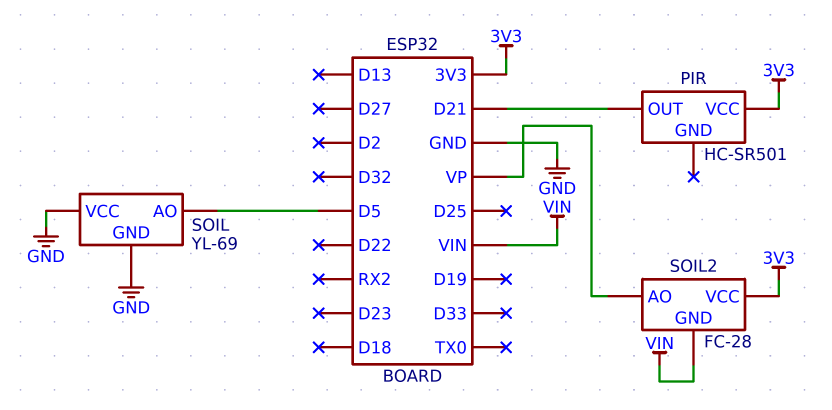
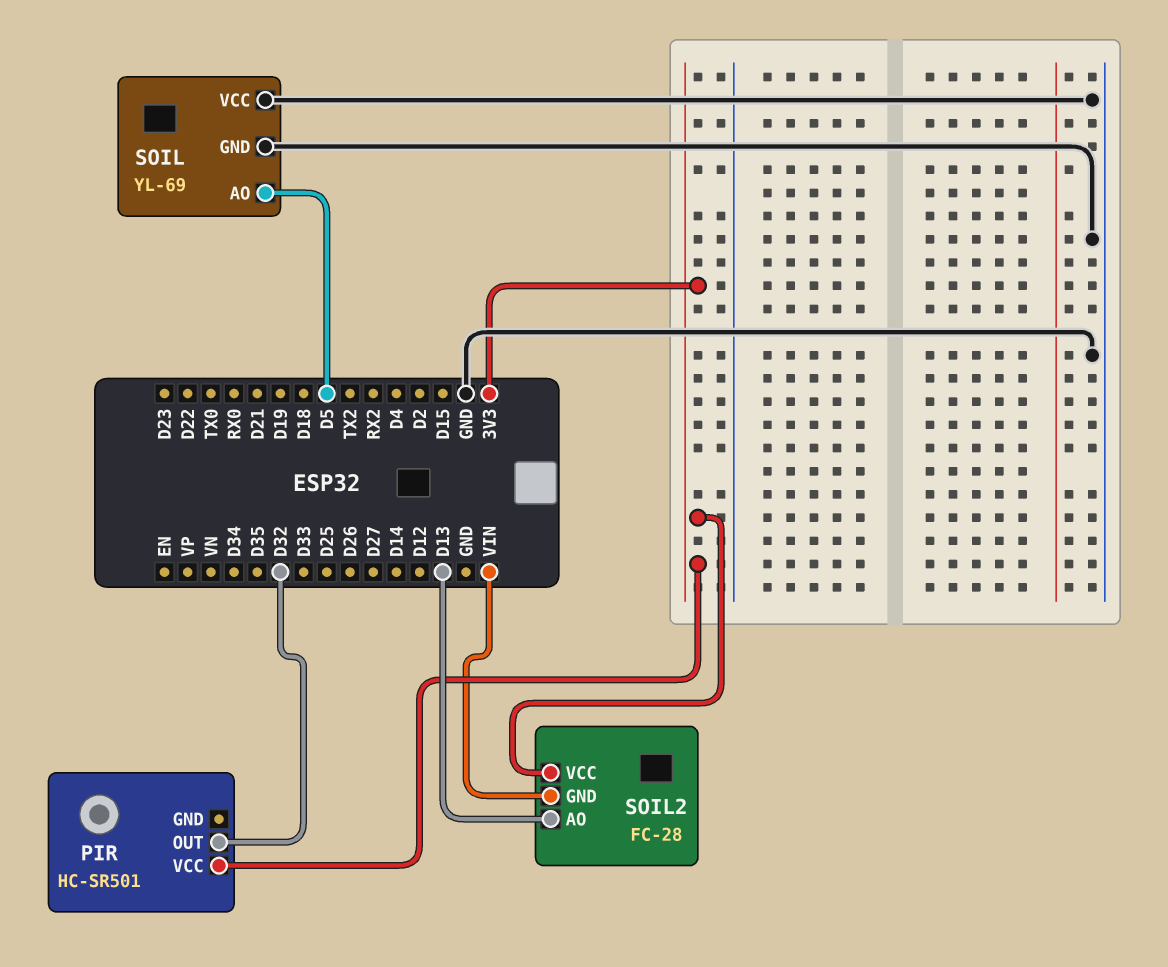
PIR pin OUT: D21 -> D32
SOIL2 pin AO: VP -> D13

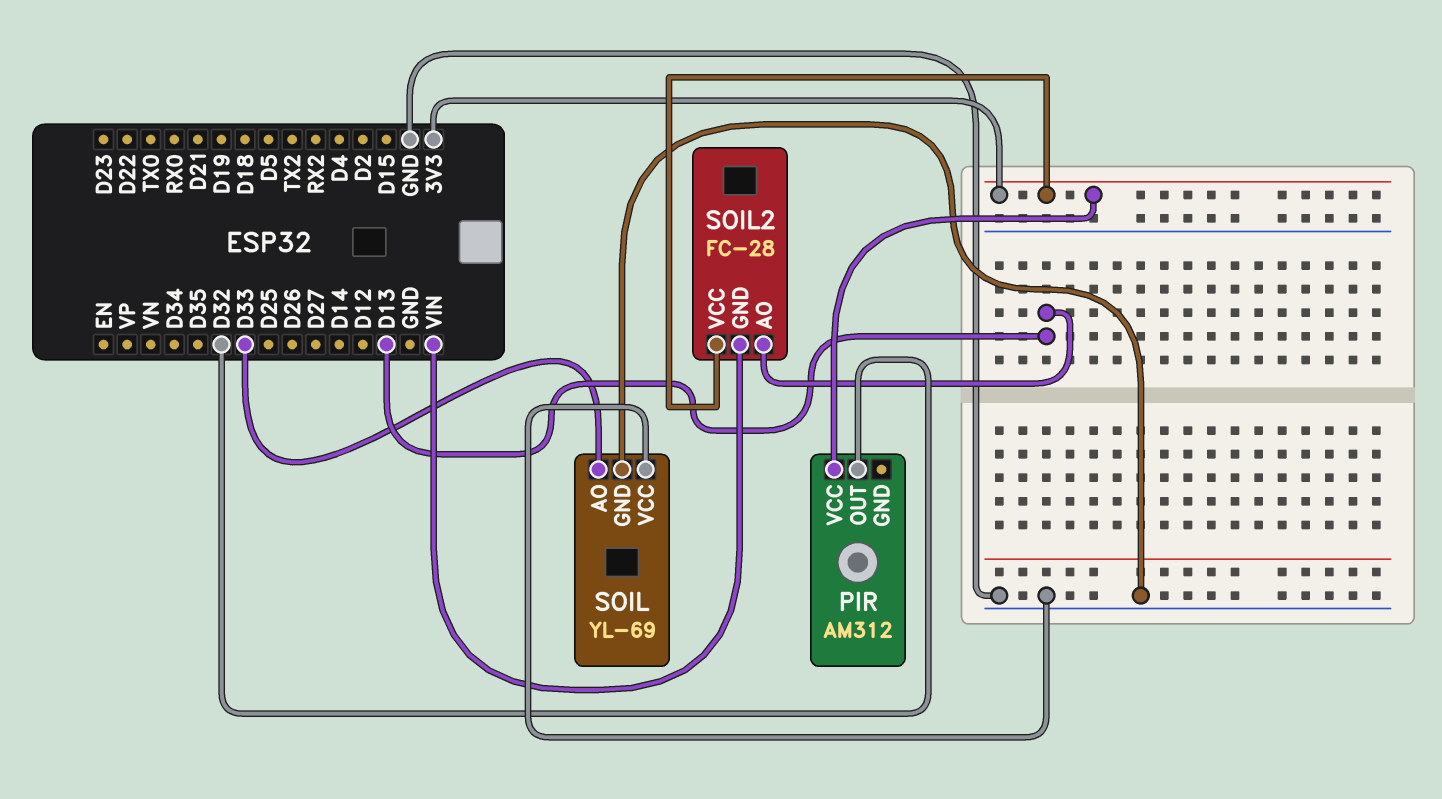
PIR: HC-SR501 -> AM312
SOIL pin AO: D5 -> D33

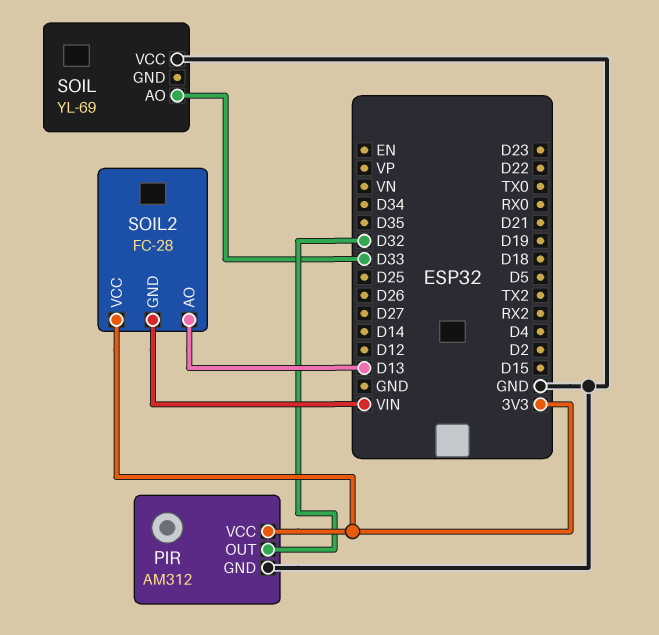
PIR pin GND: none -> GND
SOIL pin GND: GND -> none

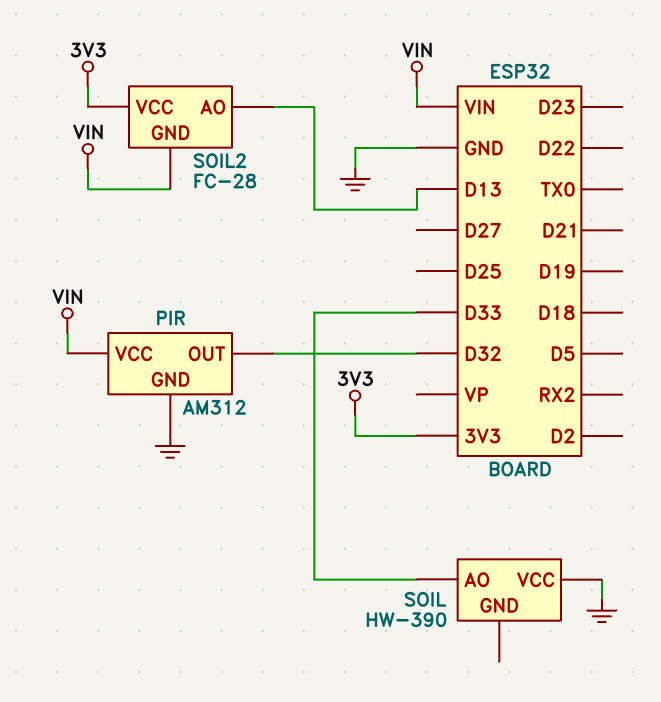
PIR pin VCC: 3V3 -> VIN
SOIL: YL-69 -> HW-390

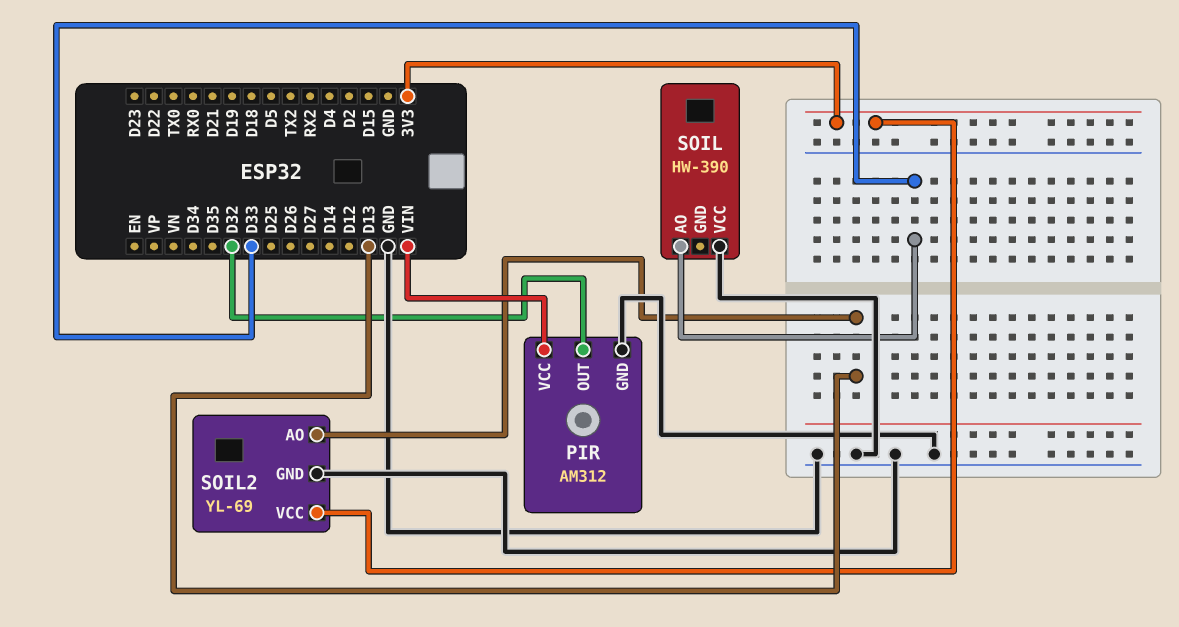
SOIL2: FC-28 -> YL-69
SOIL2 pin GND: VIN -> GND

